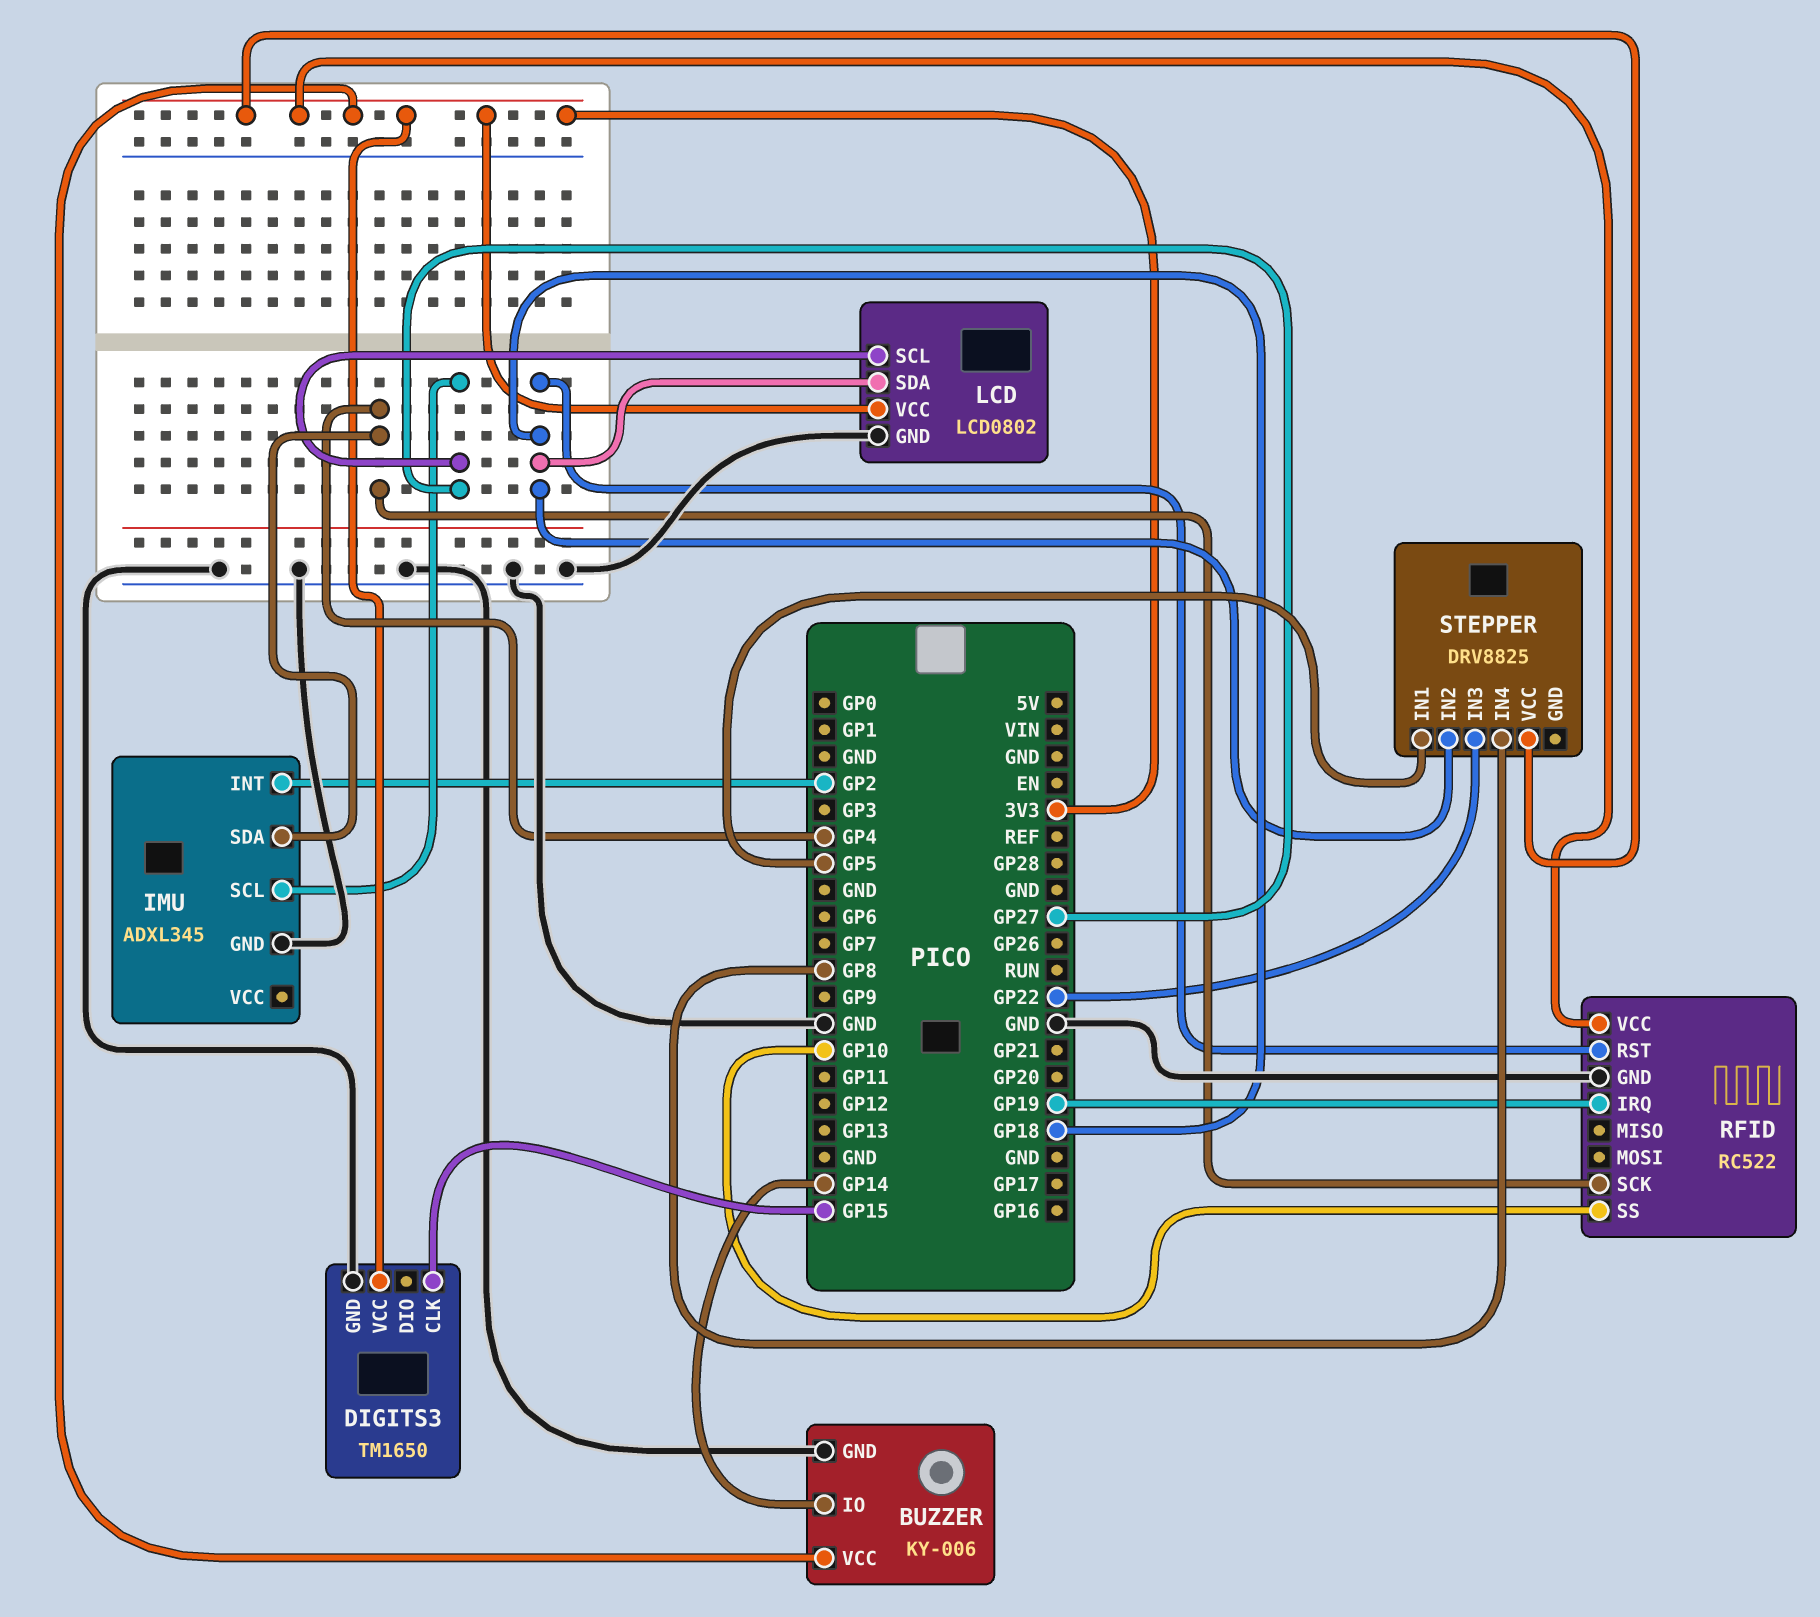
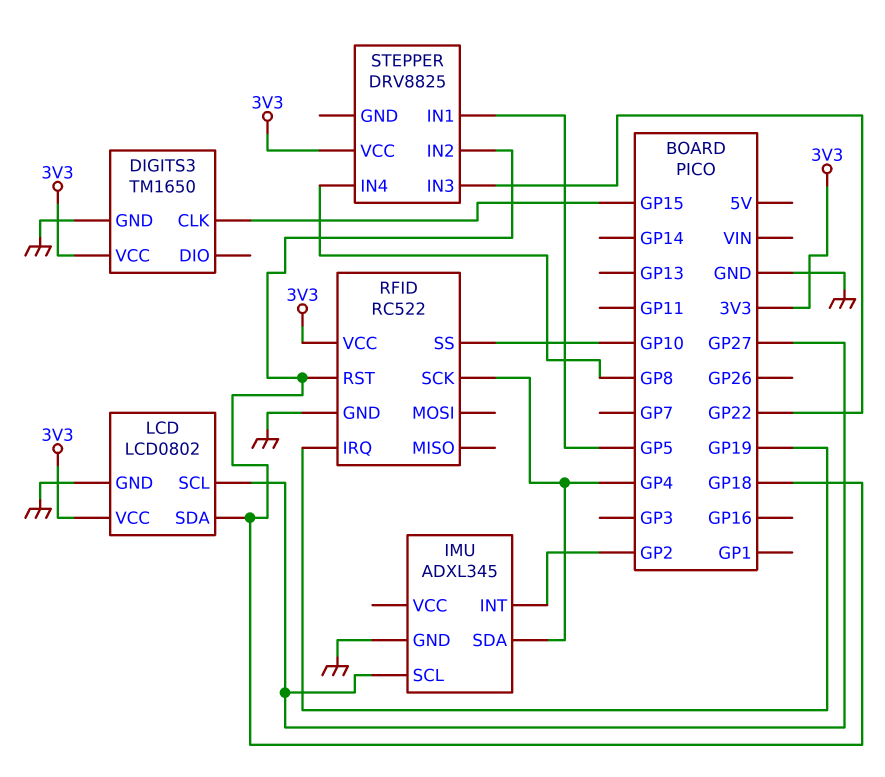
BUZZER: KY-006 -> none
BUZZER pin GND: GND -> none
BUZZER pin IO: GP14 -> none
BUZZER pin VCC: 3V3 -> none

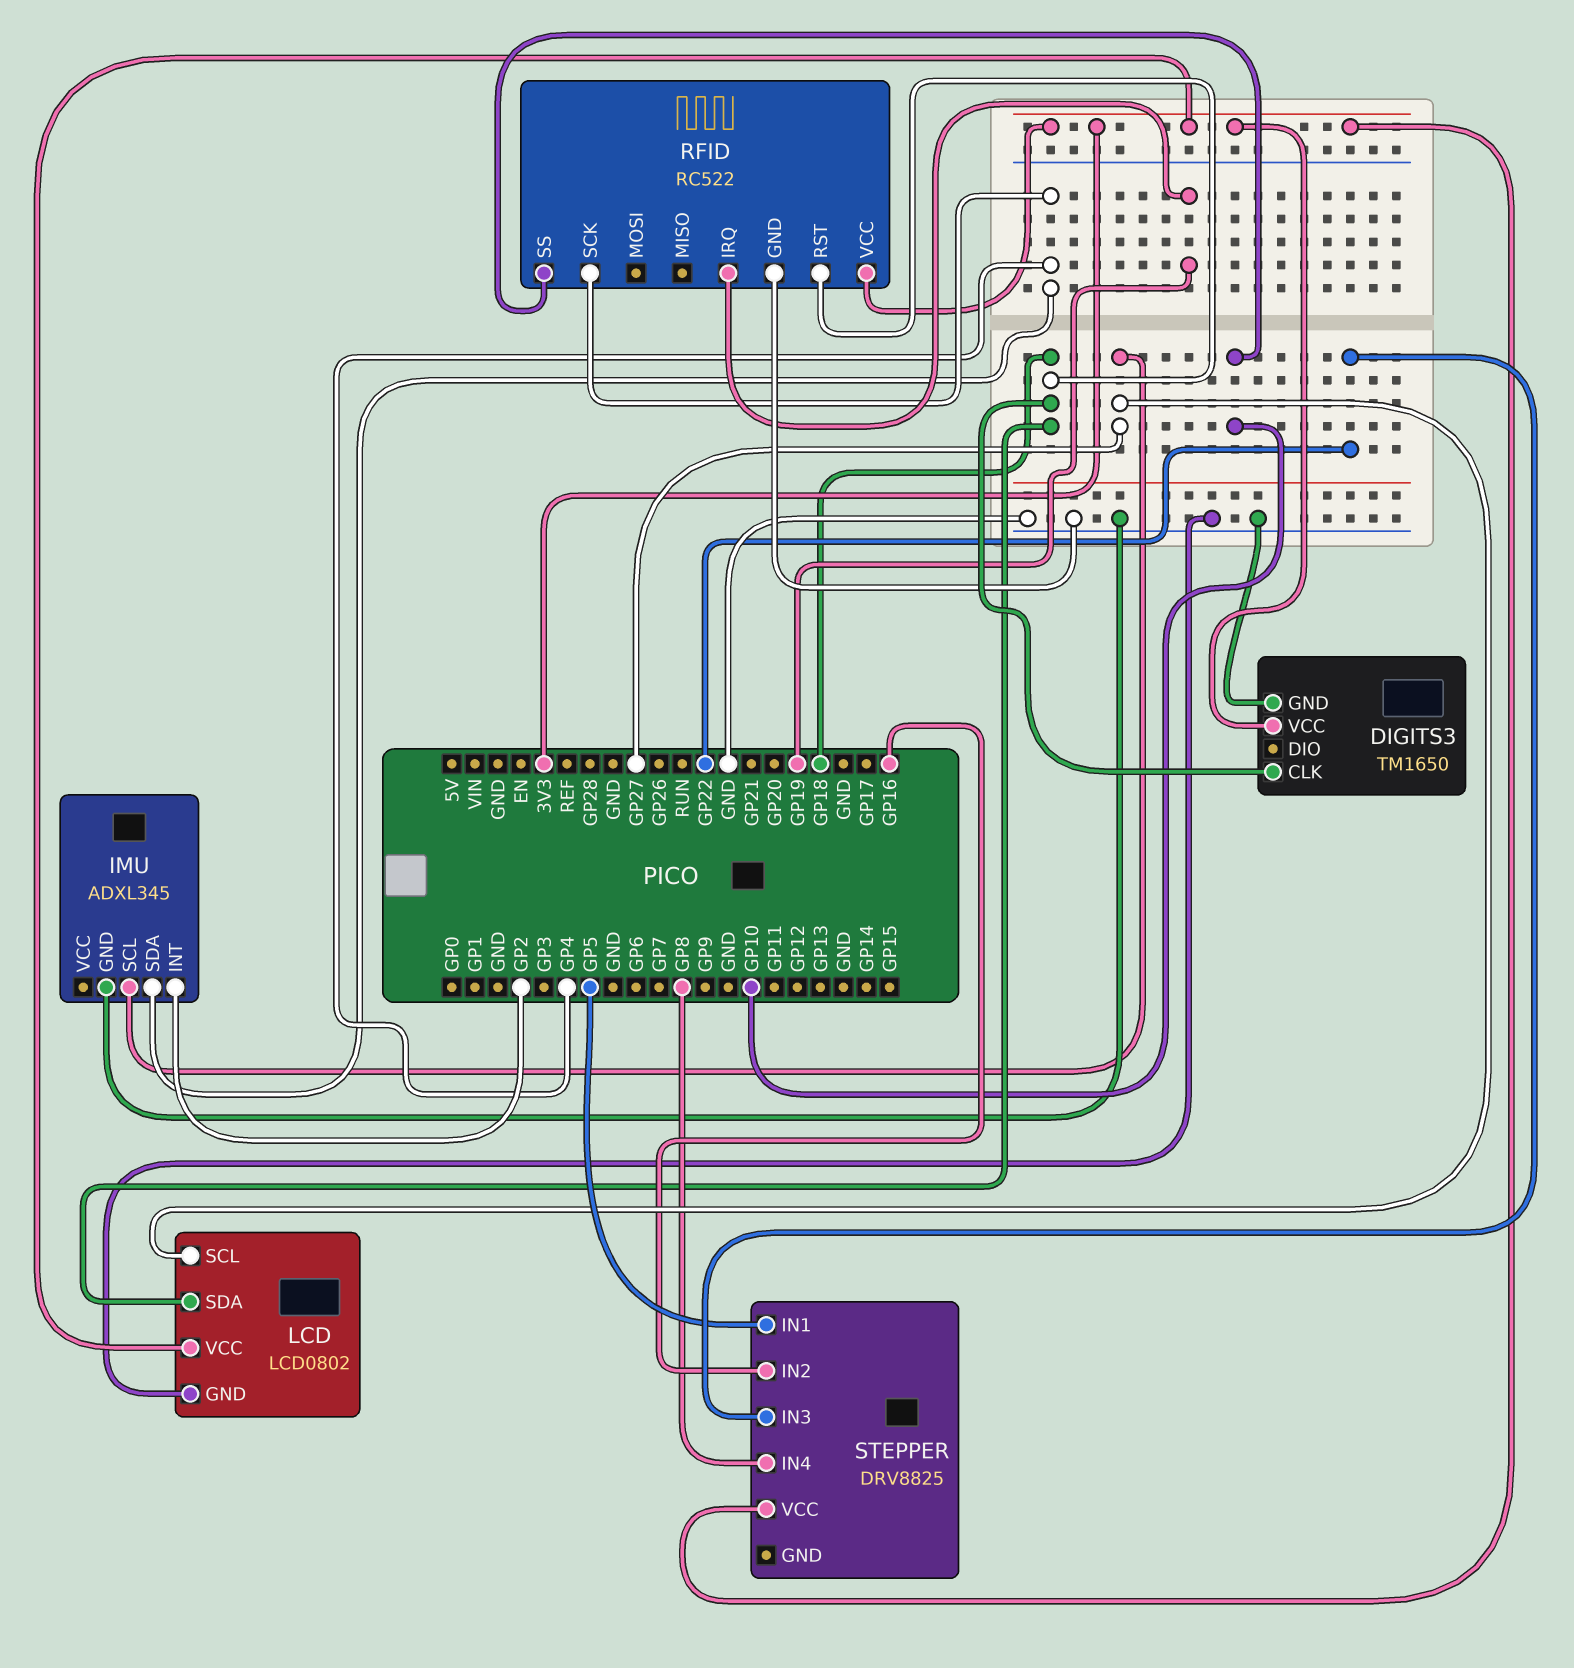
DIGITS3 pin CLK: GP15 -> GP18
STEPPER pin IN2: GP18 -> GP16

